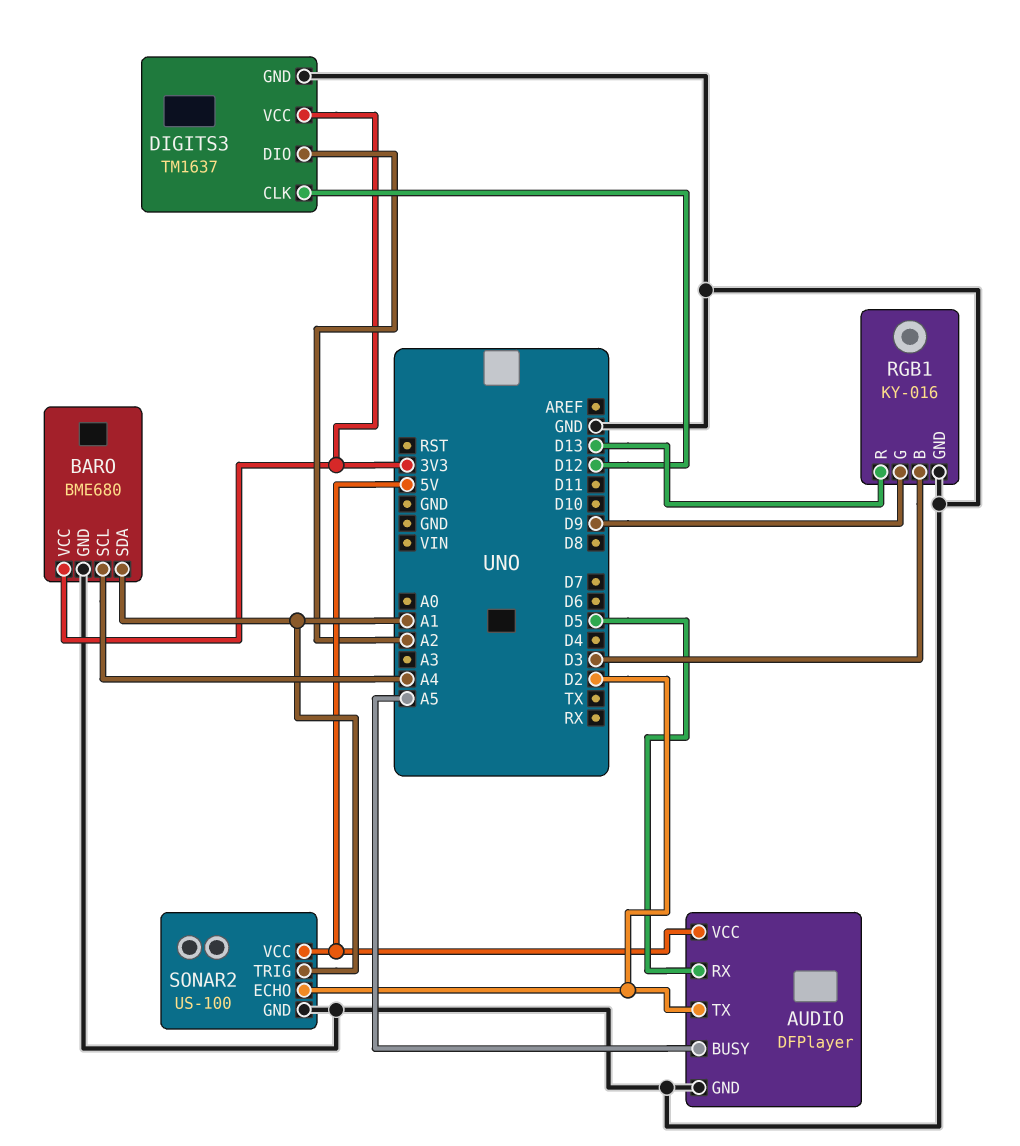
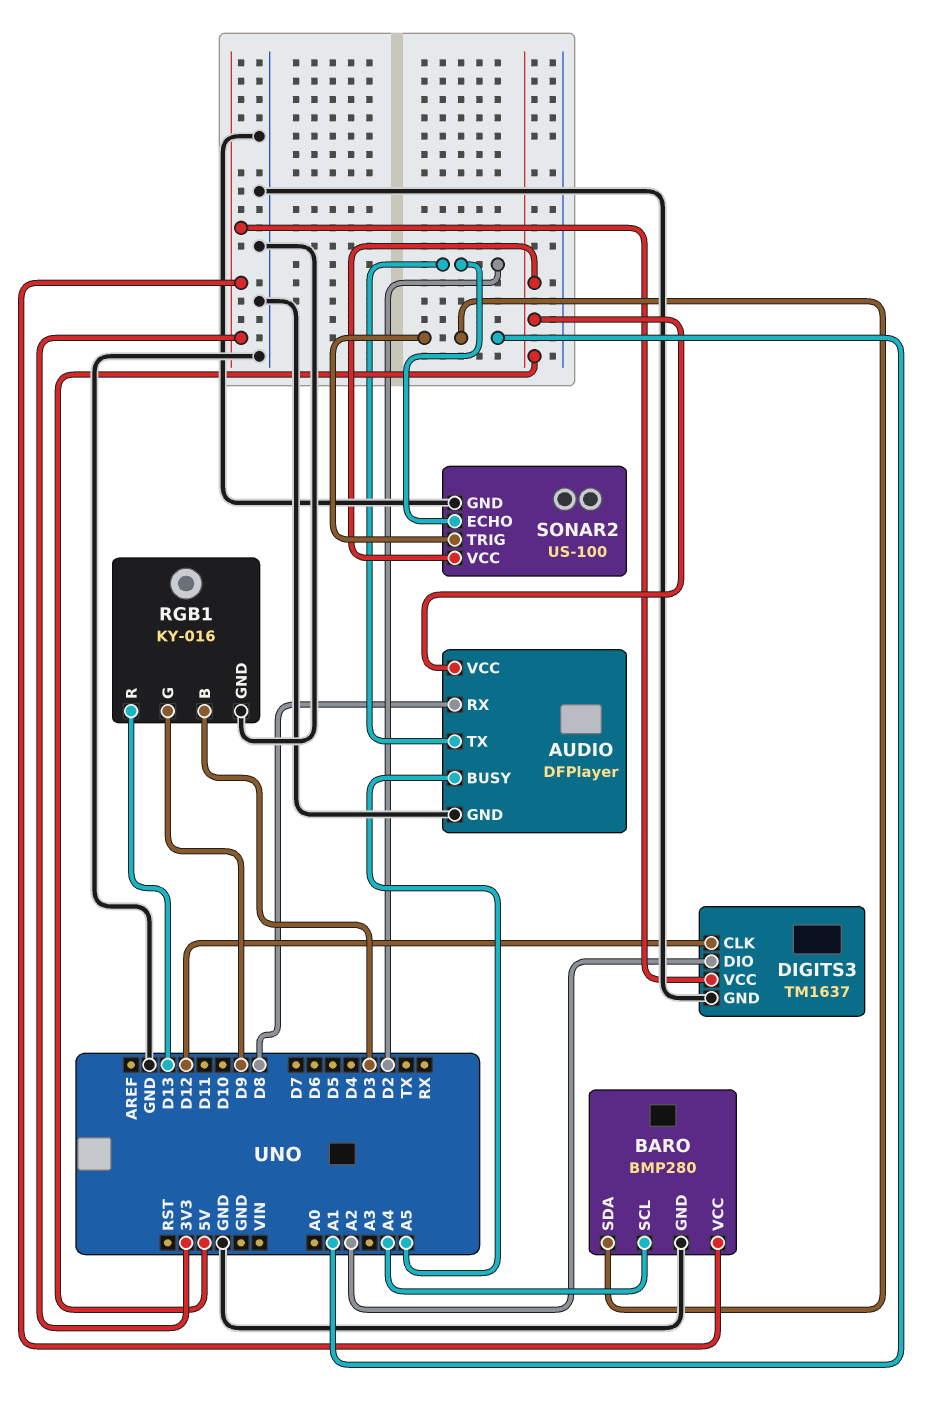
AUDIO pin RX: D5 -> D8
BARO: BME680 -> BMP280

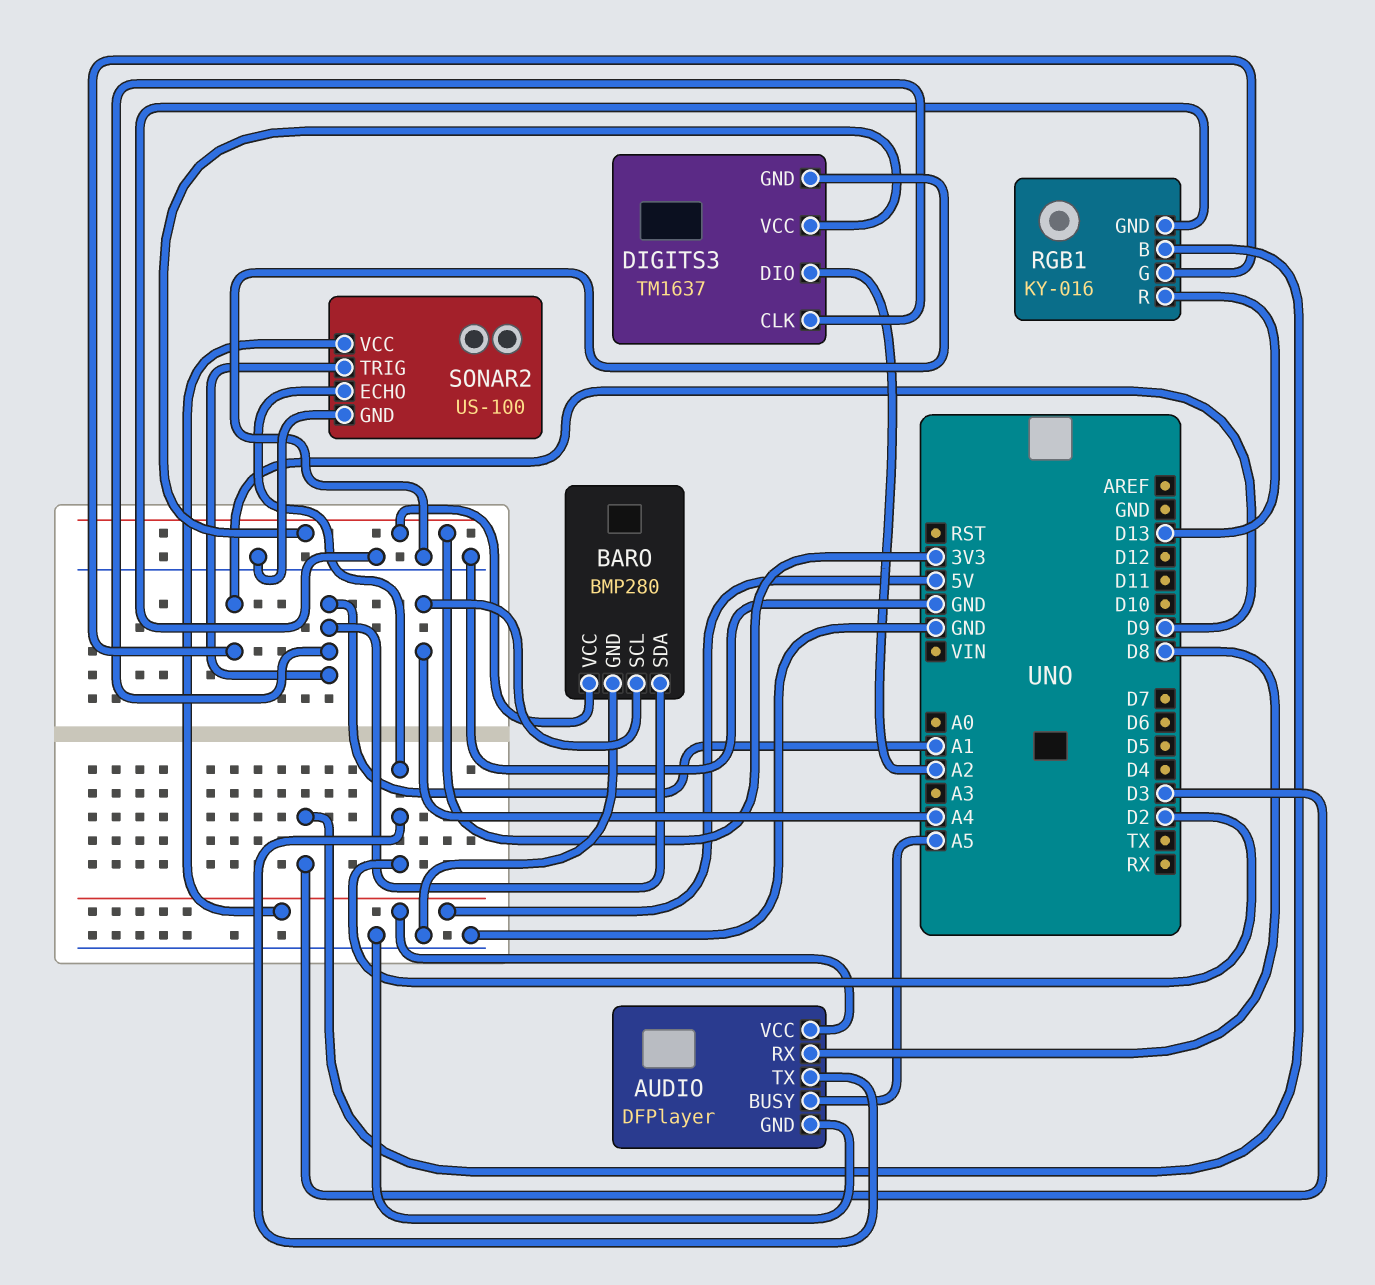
DIGITS3 pin CLK: D12 -> A1

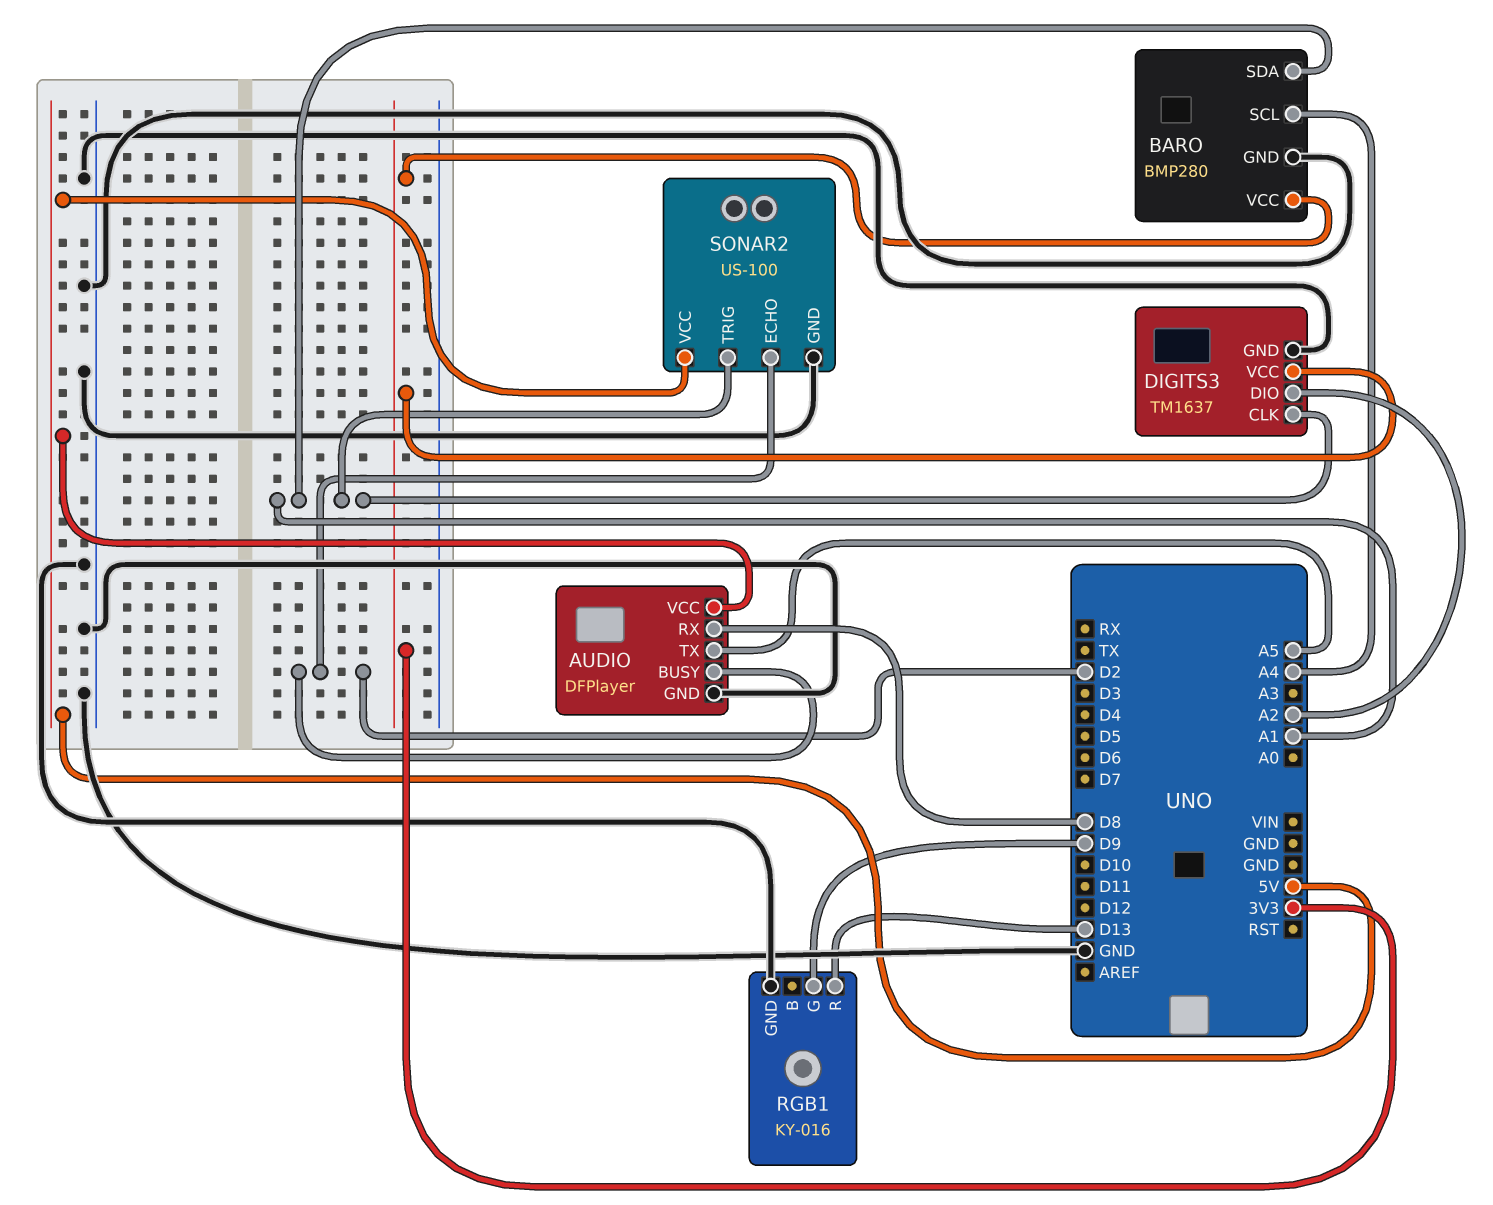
AUDIO pin BUSY: A5 -> D2
AUDIO pin TX: D2 -> A5
RGB1 pin B: D3 -> none

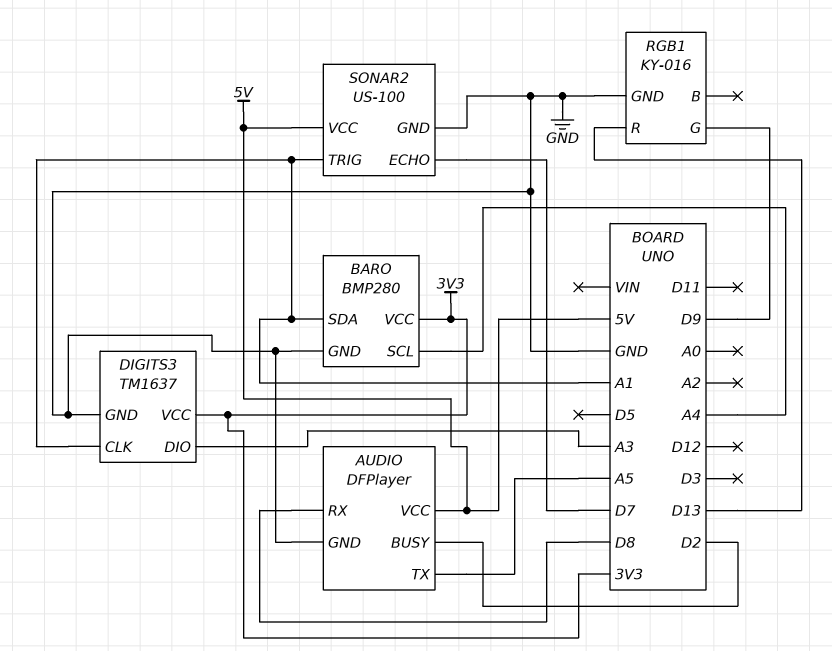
DIGITS3 pin DIO: A2 -> A3
SONAR2 pin ECHO: D2 -> D7

